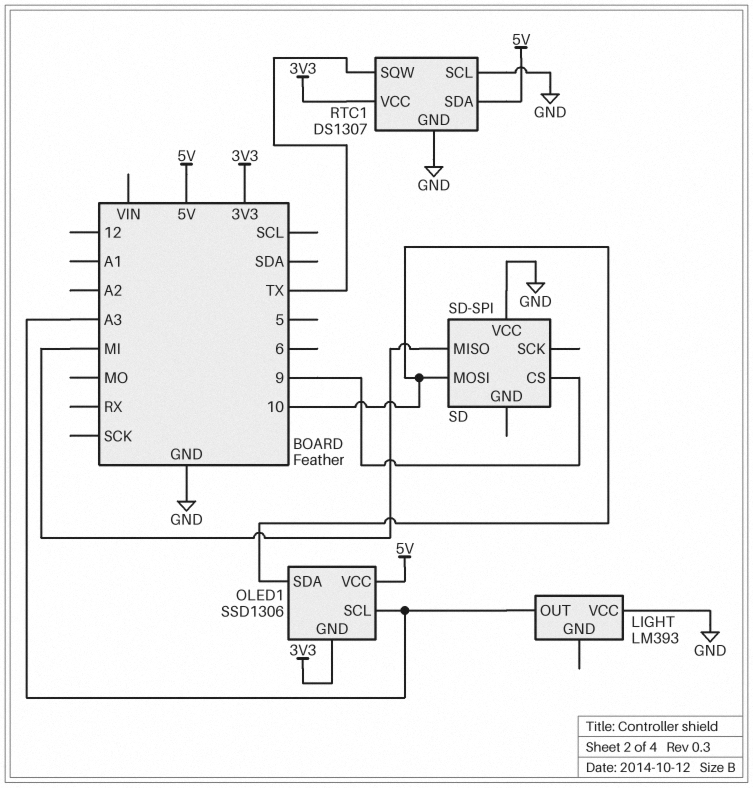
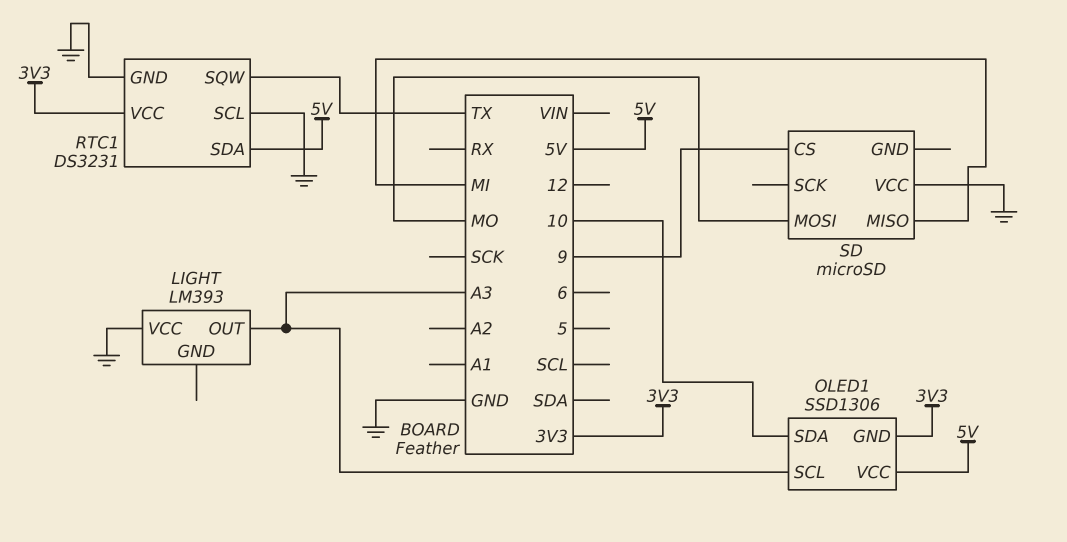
RTC1: DS1307 -> DS3231
SD: SD-SPI -> microSD
SD pin MOSI: 10 -> MO

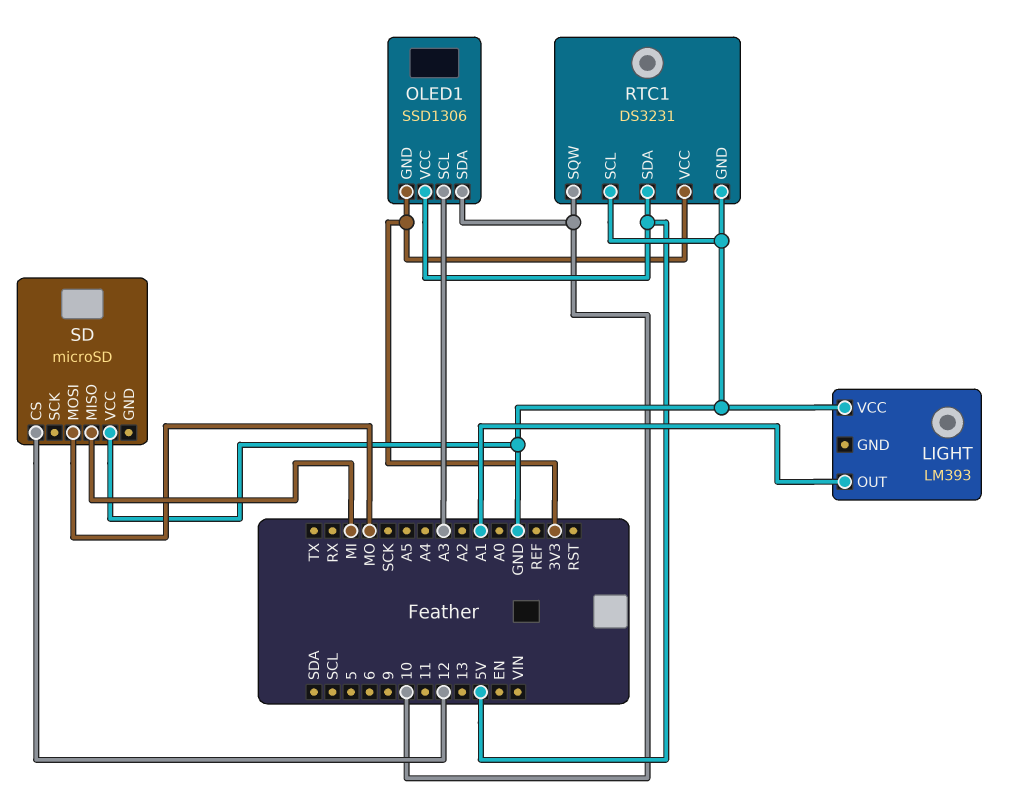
LIGHT pin OUT: A3 -> A1
RTC1 pin SQW: TX -> 10
SD pin CS: 9 -> 12

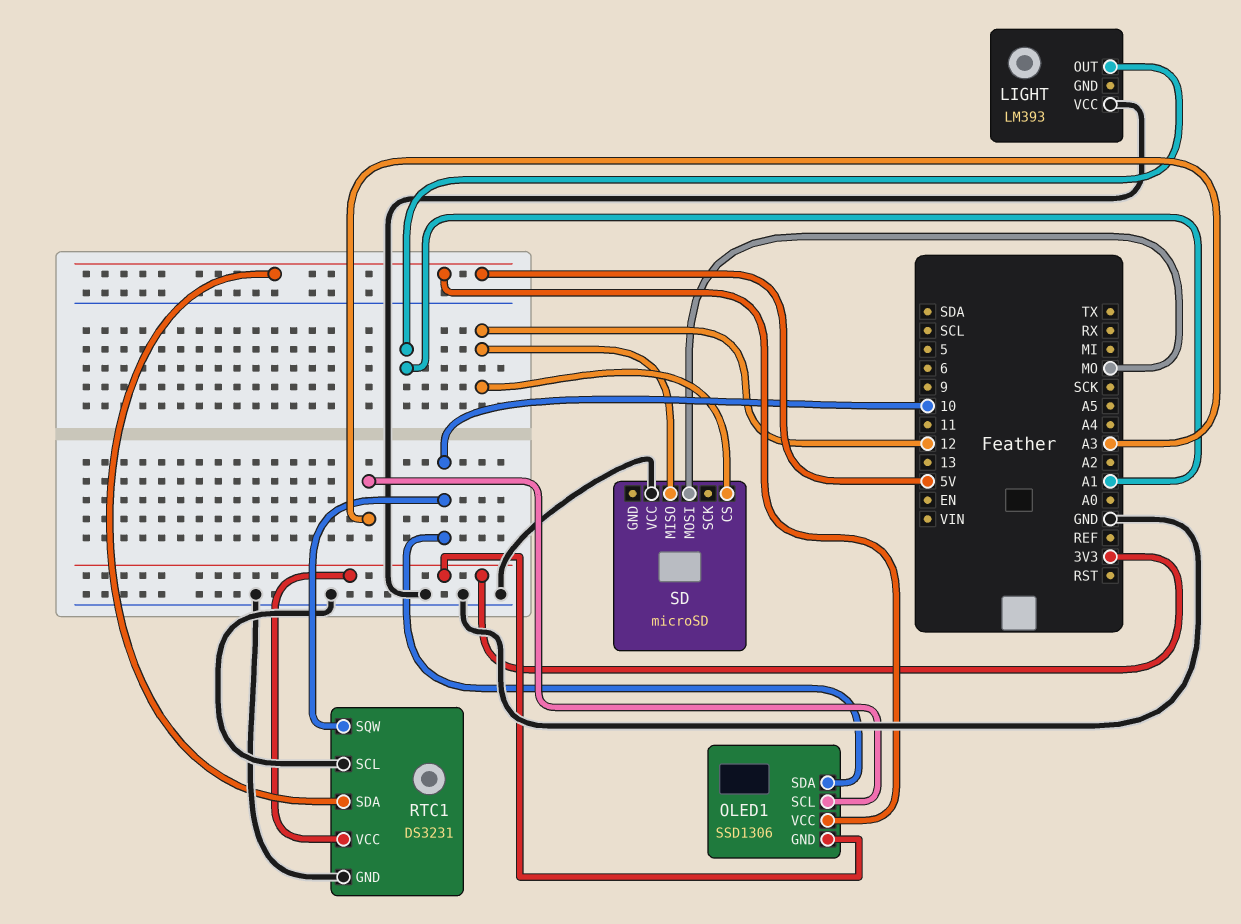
SD pin MISO: MI -> 12

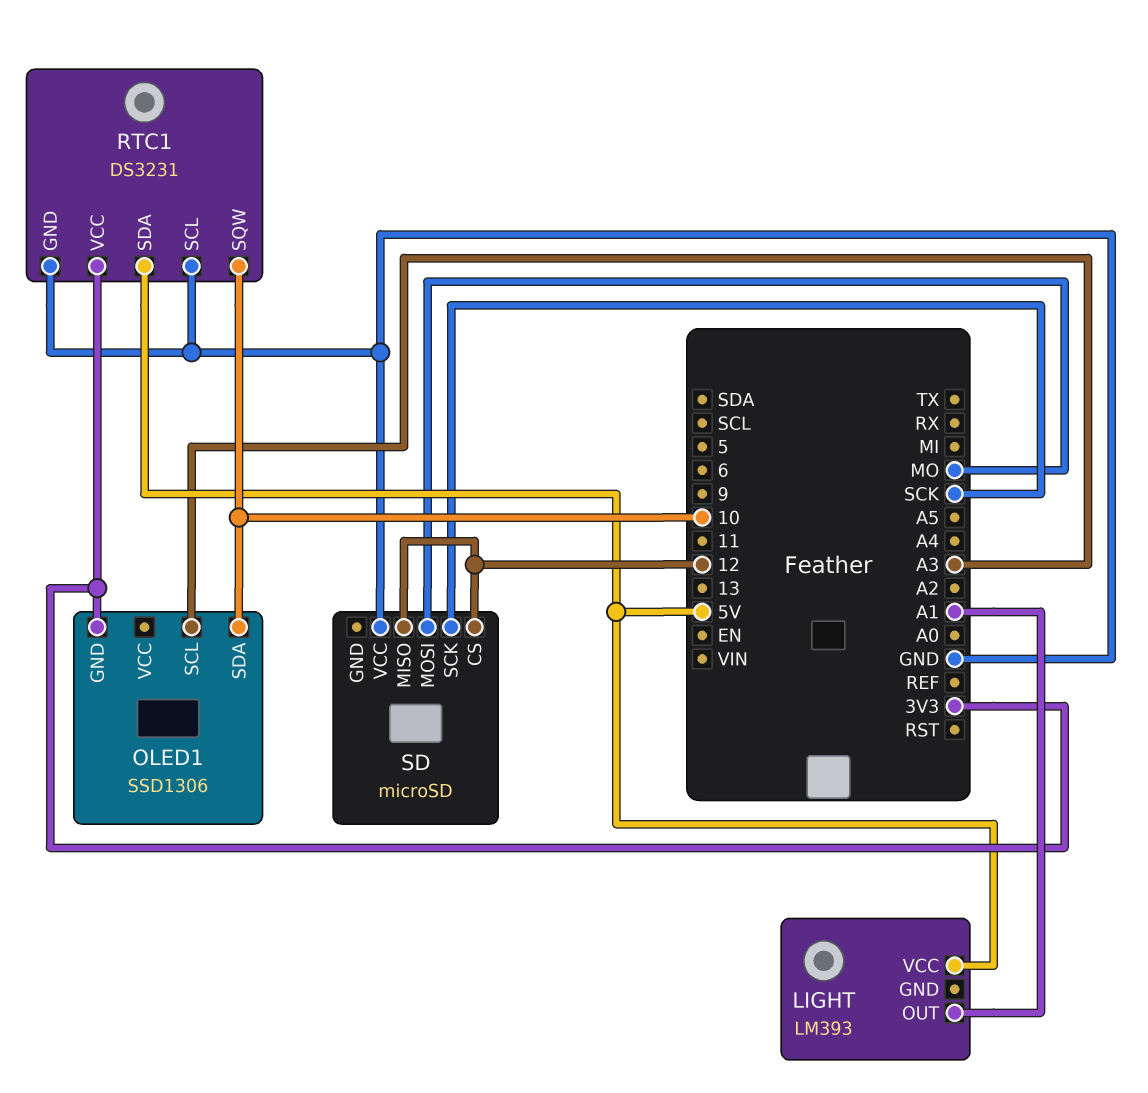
LIGHT pin VCC: GND -> 5V
OLED1 pin VCC: 5V -> none
SD pin SCK: none -> SCK

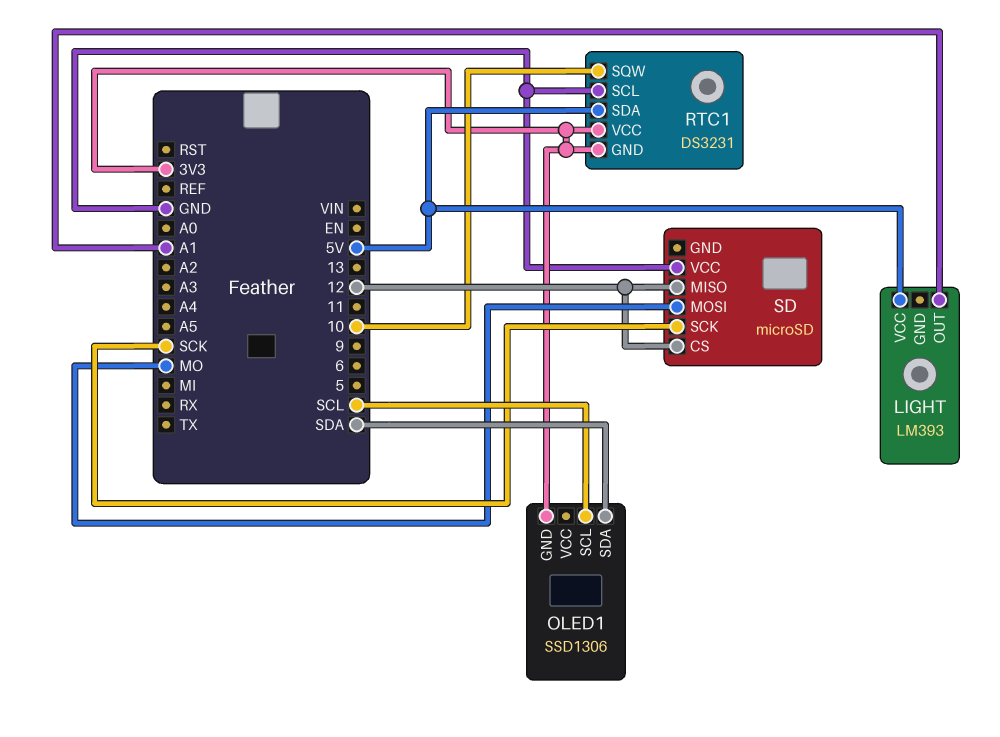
OLED1 pin SCL: A3 -> SCL
OLED1 pin SDA: 10 -> SDA
RTC1 pin GND: GND -> 3V3

